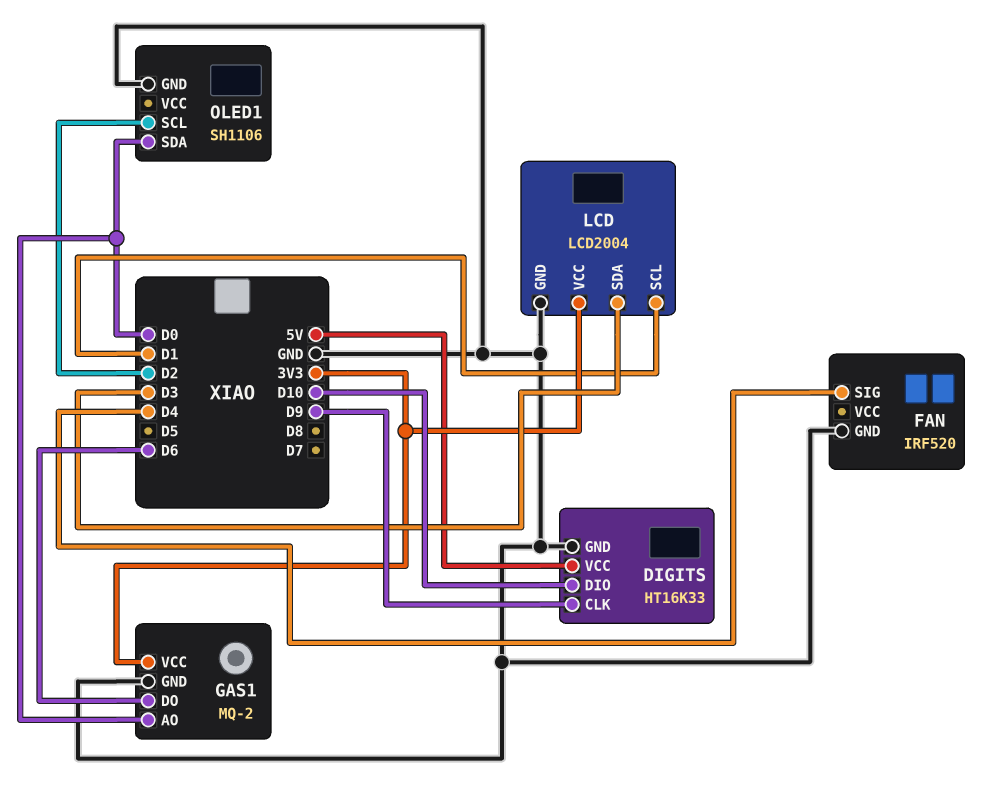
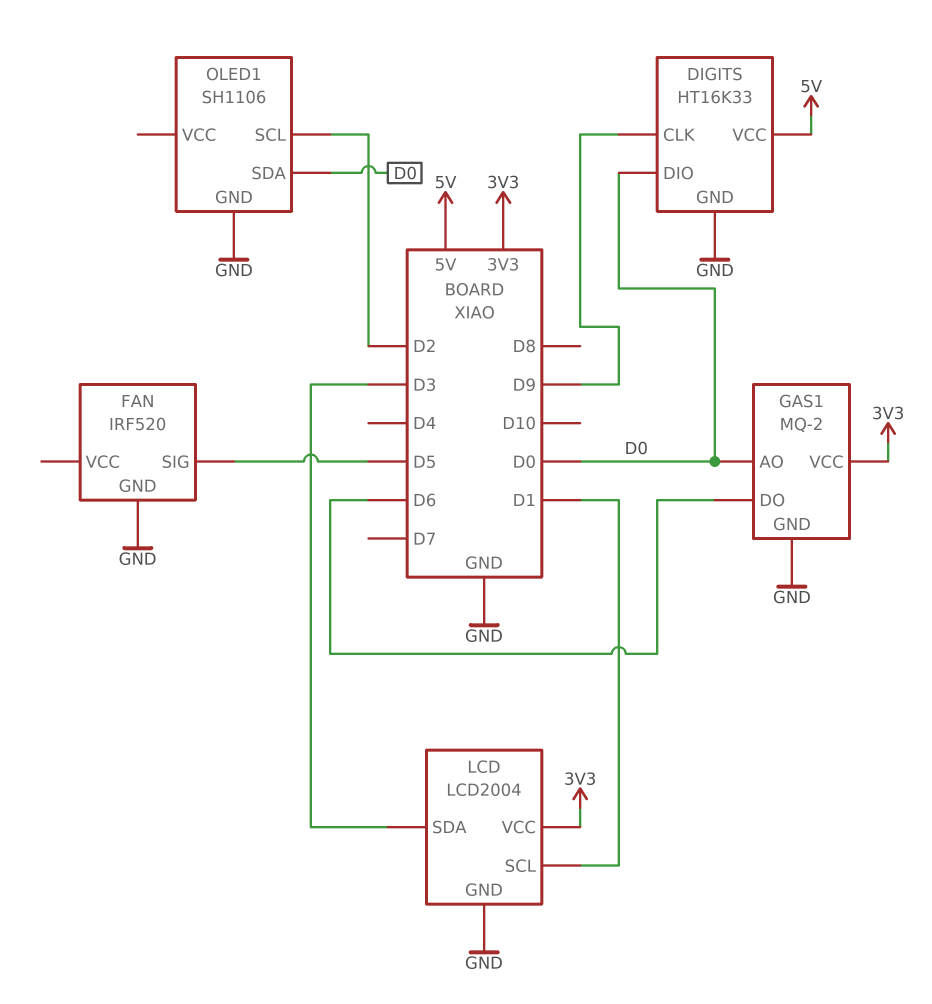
DIGITS pin DIO: D10 -> D0
FAN pin SIG: D4 -> D5

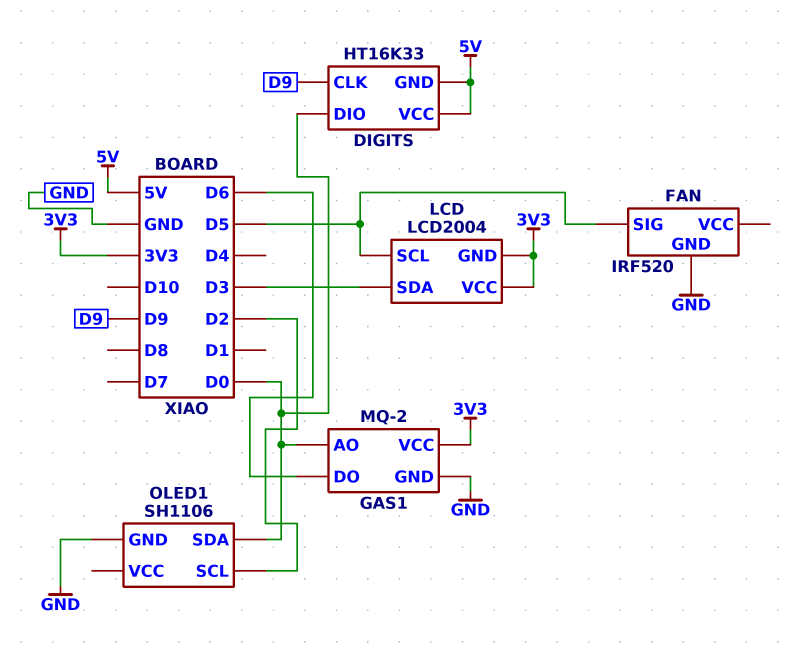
DIGITS pin GND: GND -> 5V
LCD pin GND: GND -> 3V3
LCD pin SCL: D1 -> D5

